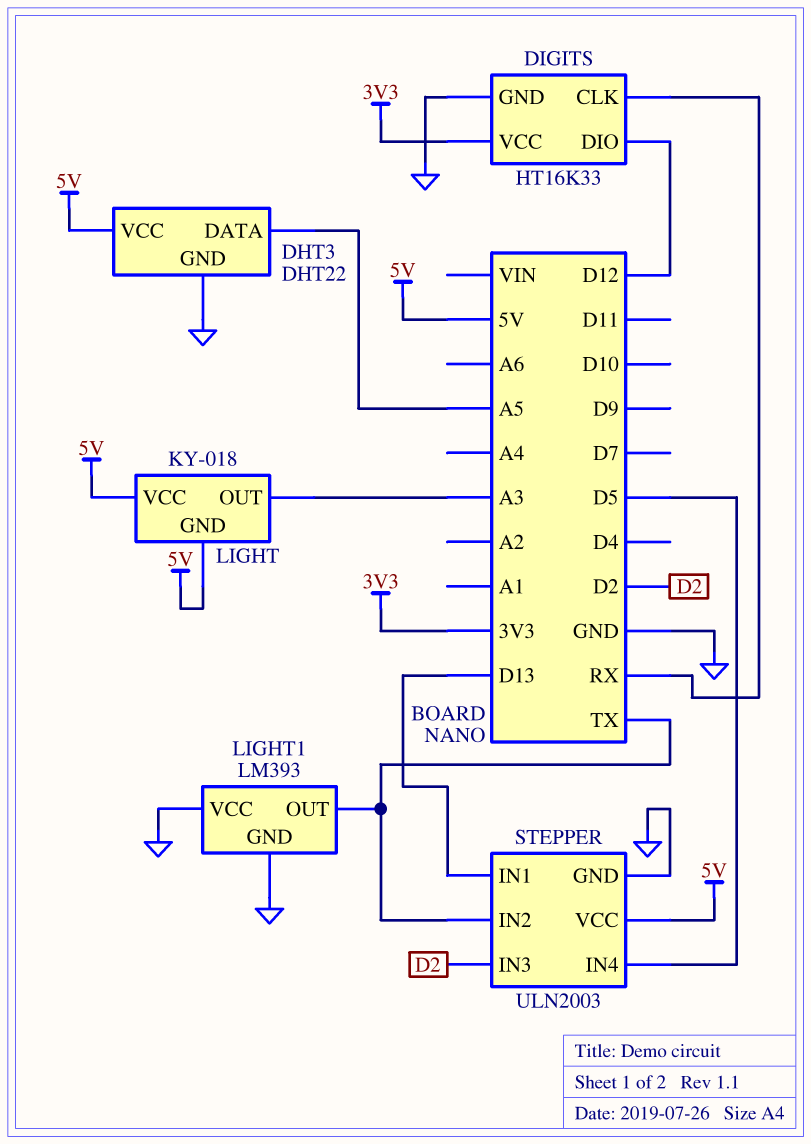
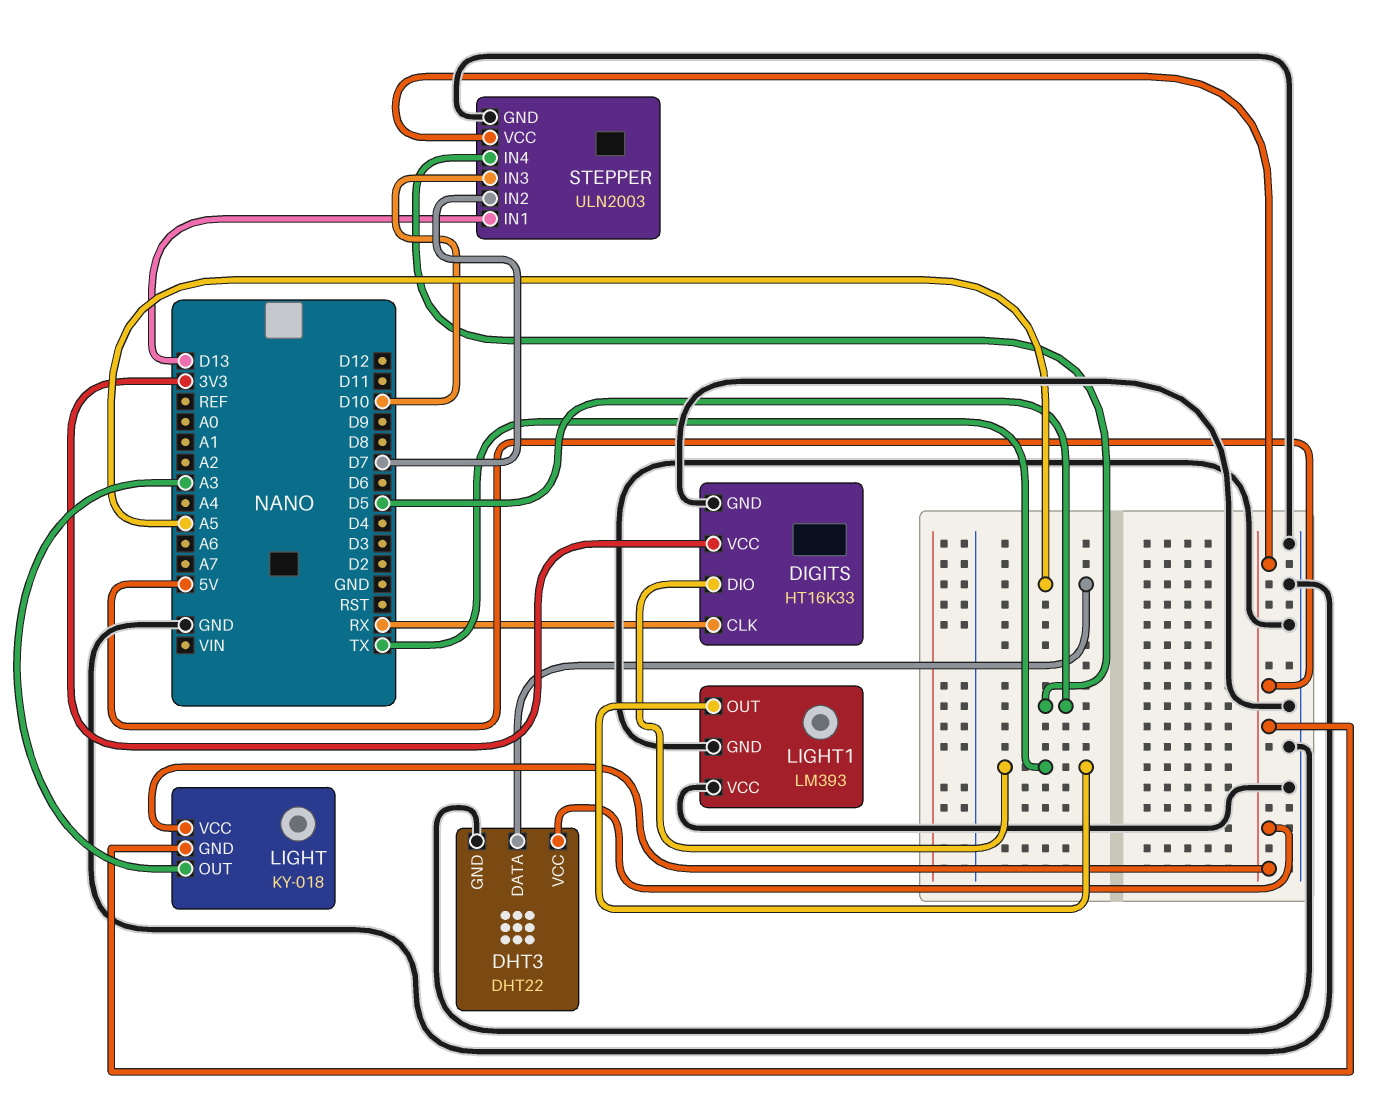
DIGITS pin DIO: D12 -> TX
STEPPER pin IN2: TX -> D7
STEPPER pin IN3: D2 -> D10

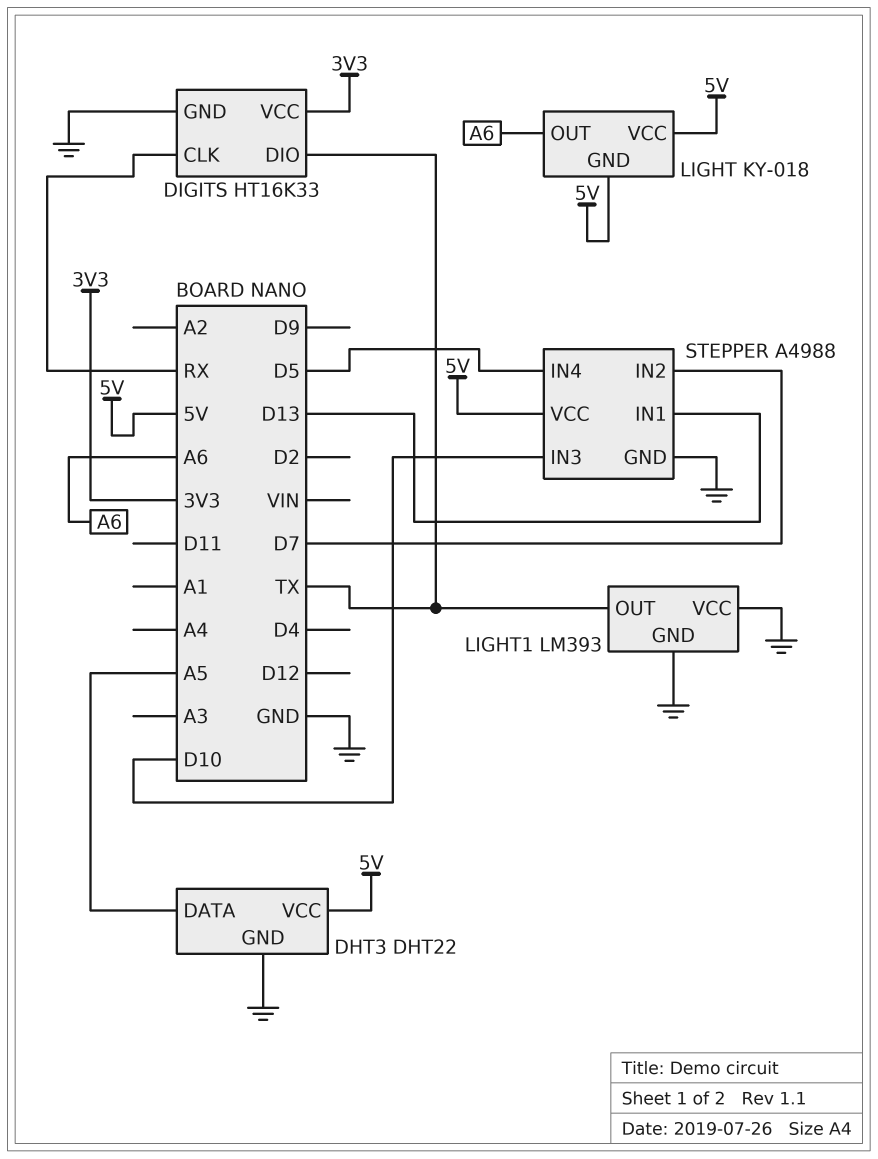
LIGHT pin OUT: A3 -> A6
STEPPER: ULN2003 -> A4988

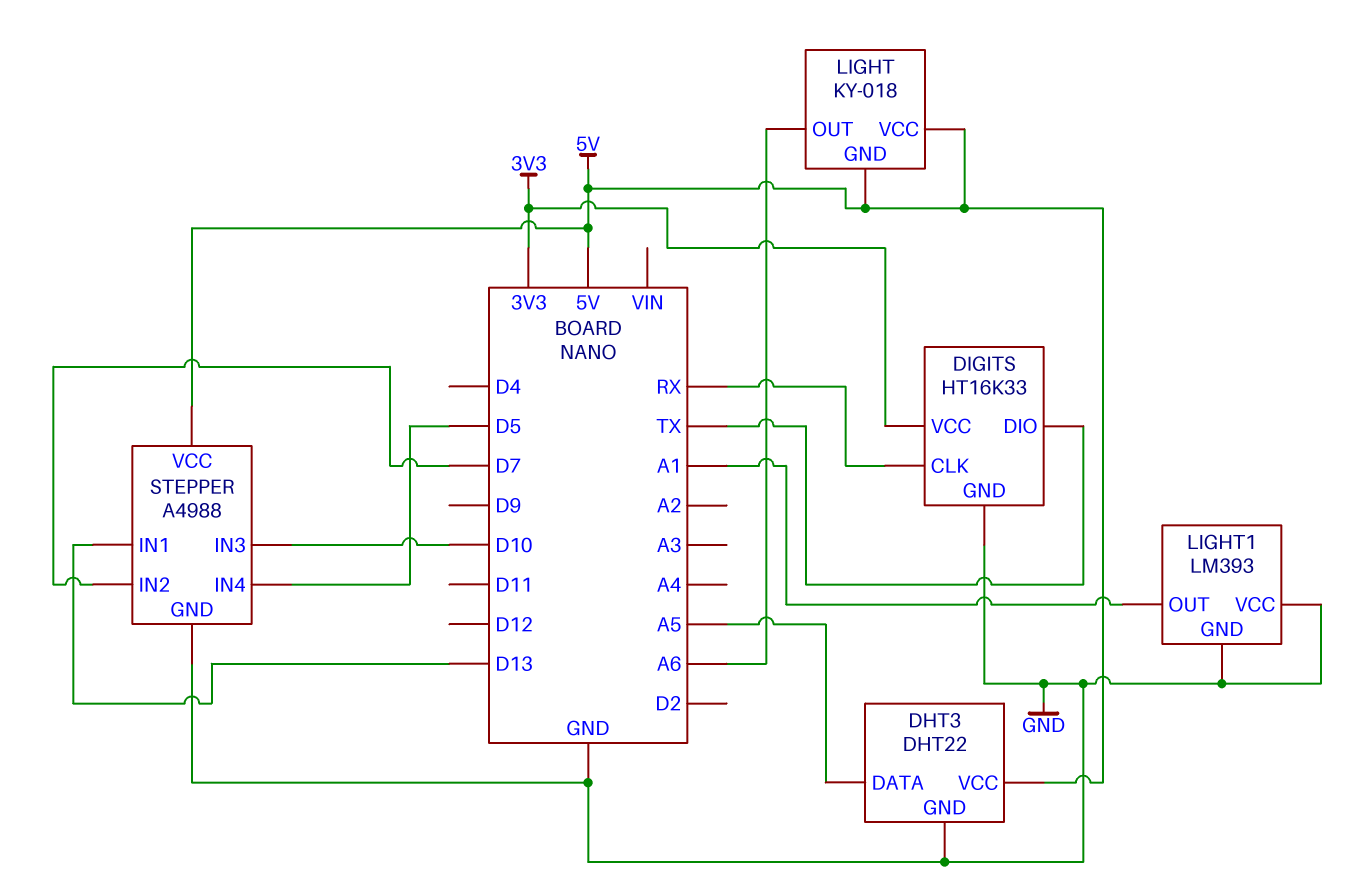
LIGHT1 pin OUT: TX -> A1

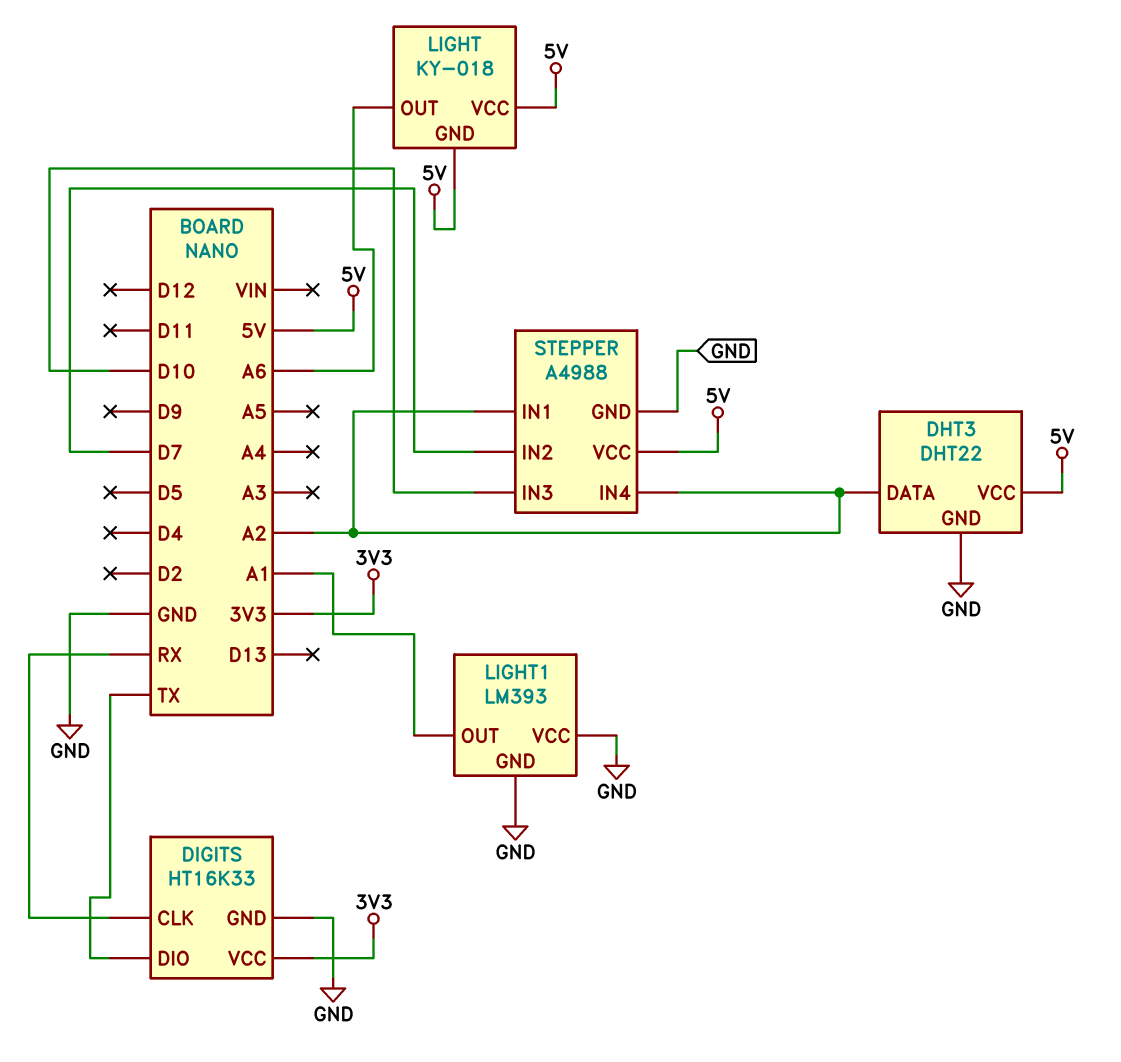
DHT3 pin DATA: A5 -> A2
STEPPER pin IN1: D13 -> A2
STEPPER pin IN4: D5 -> A2

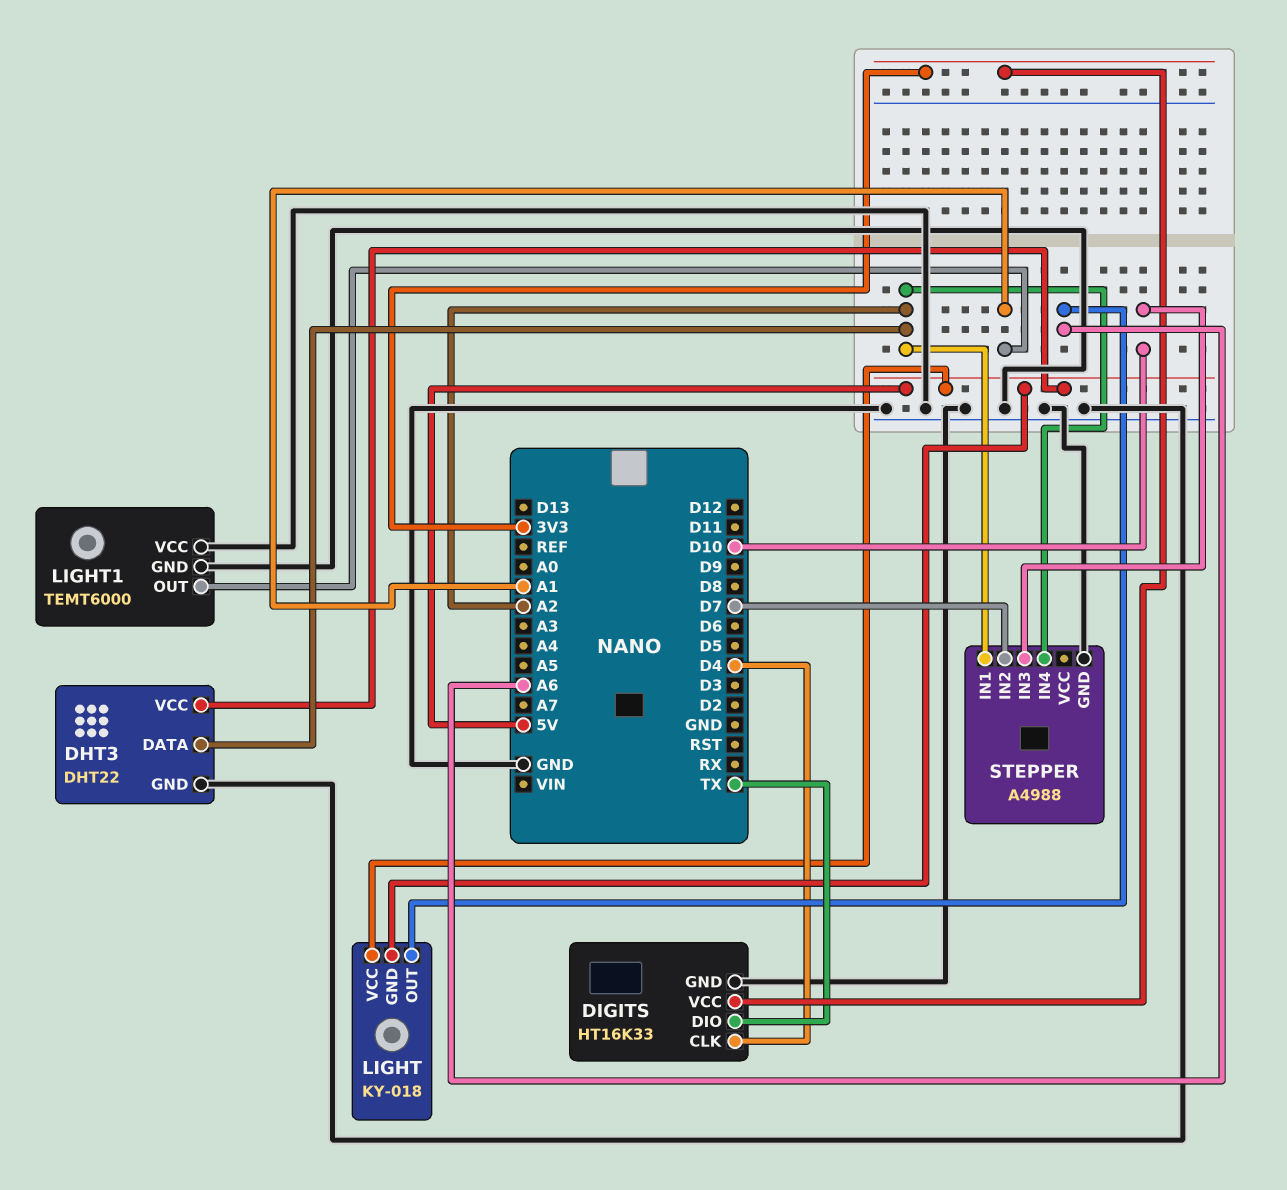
DIGITS pin CLK: RX -> D4
LIGHT1: LM393 -> TEMT6000
STEPPER pin VCC: 5V -> none

